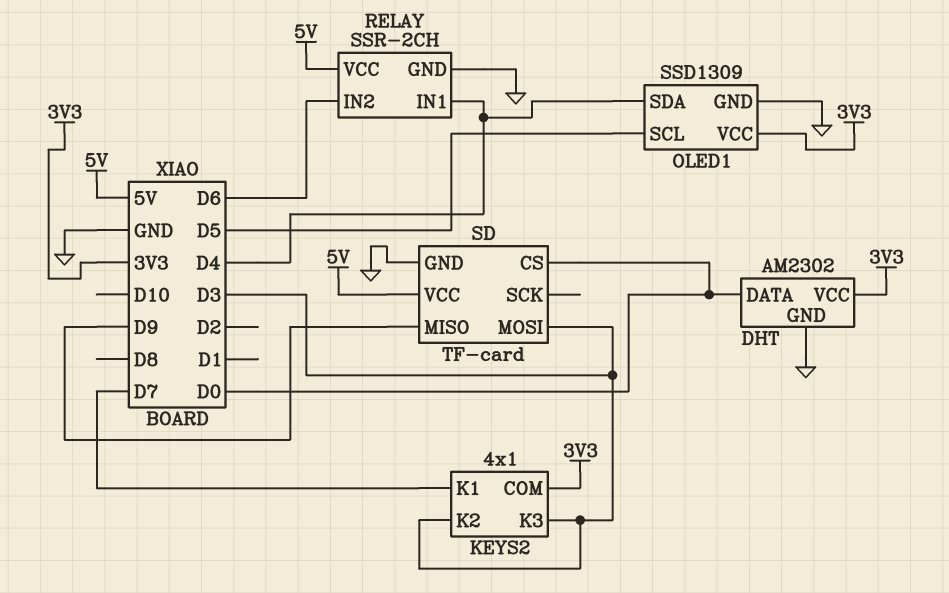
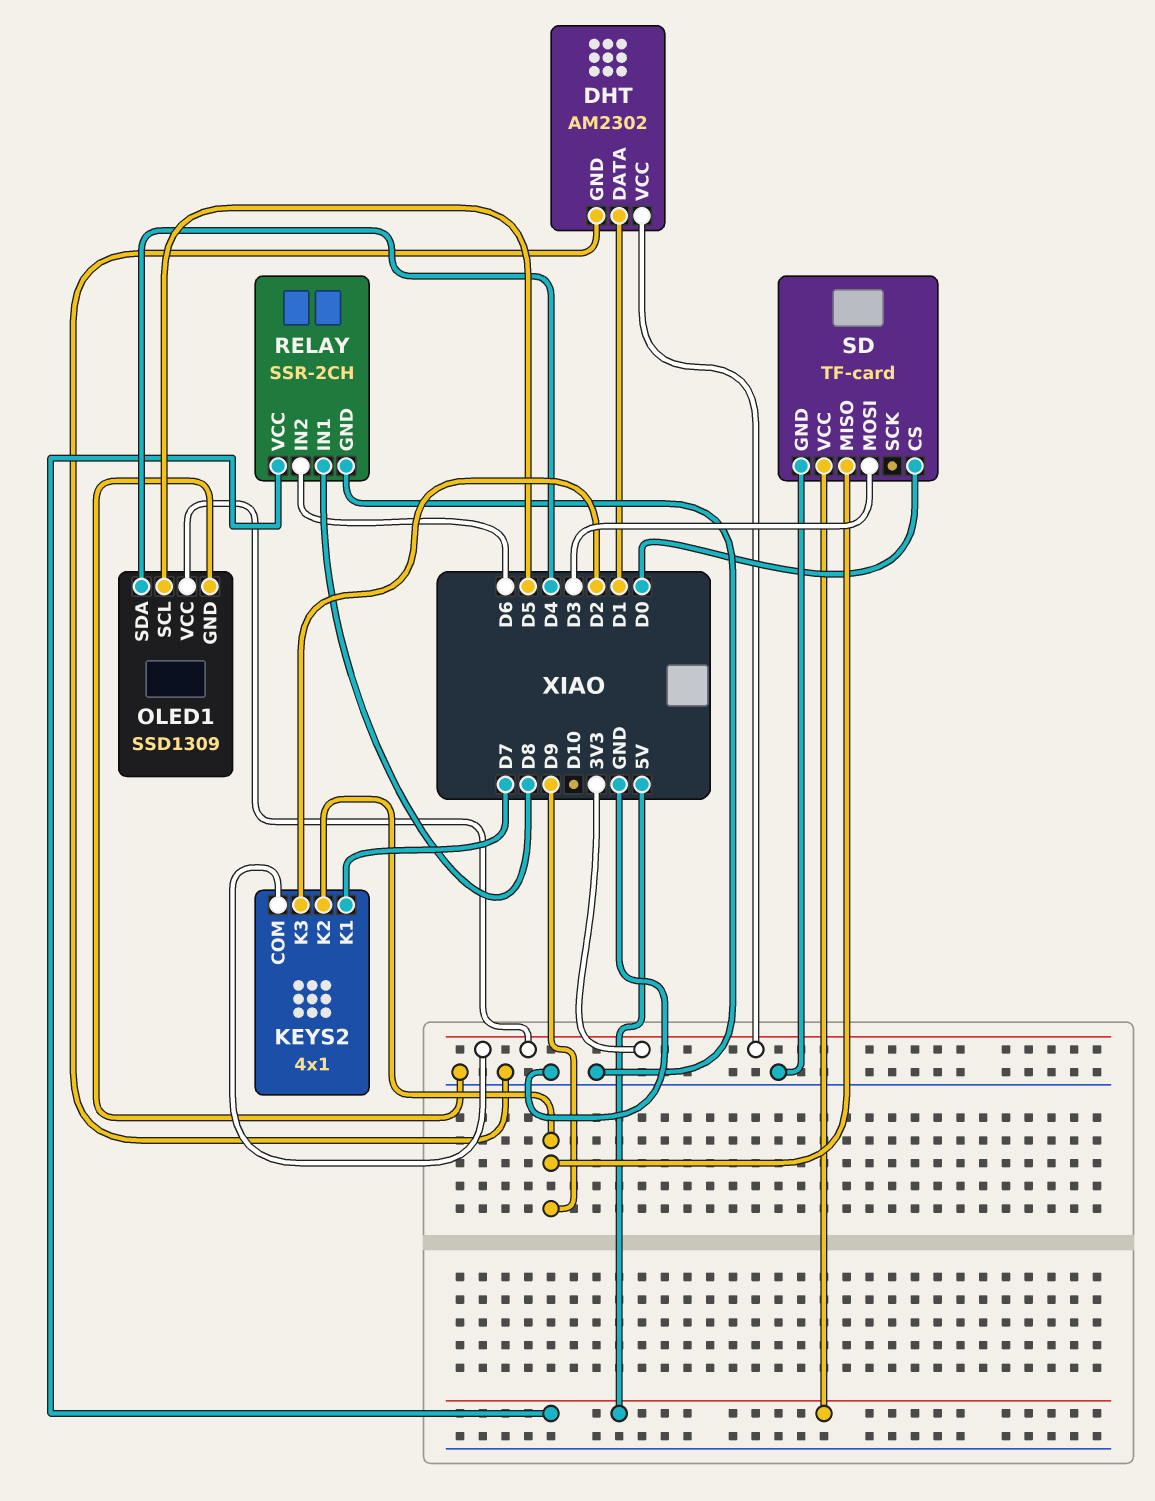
DHT pin DATA: D0 -> D1
KEYS2 pin K2: D3 -> D9
KEYS2 pin K3: D3 -> D2
RELAY pin IN1: D4 -> D8

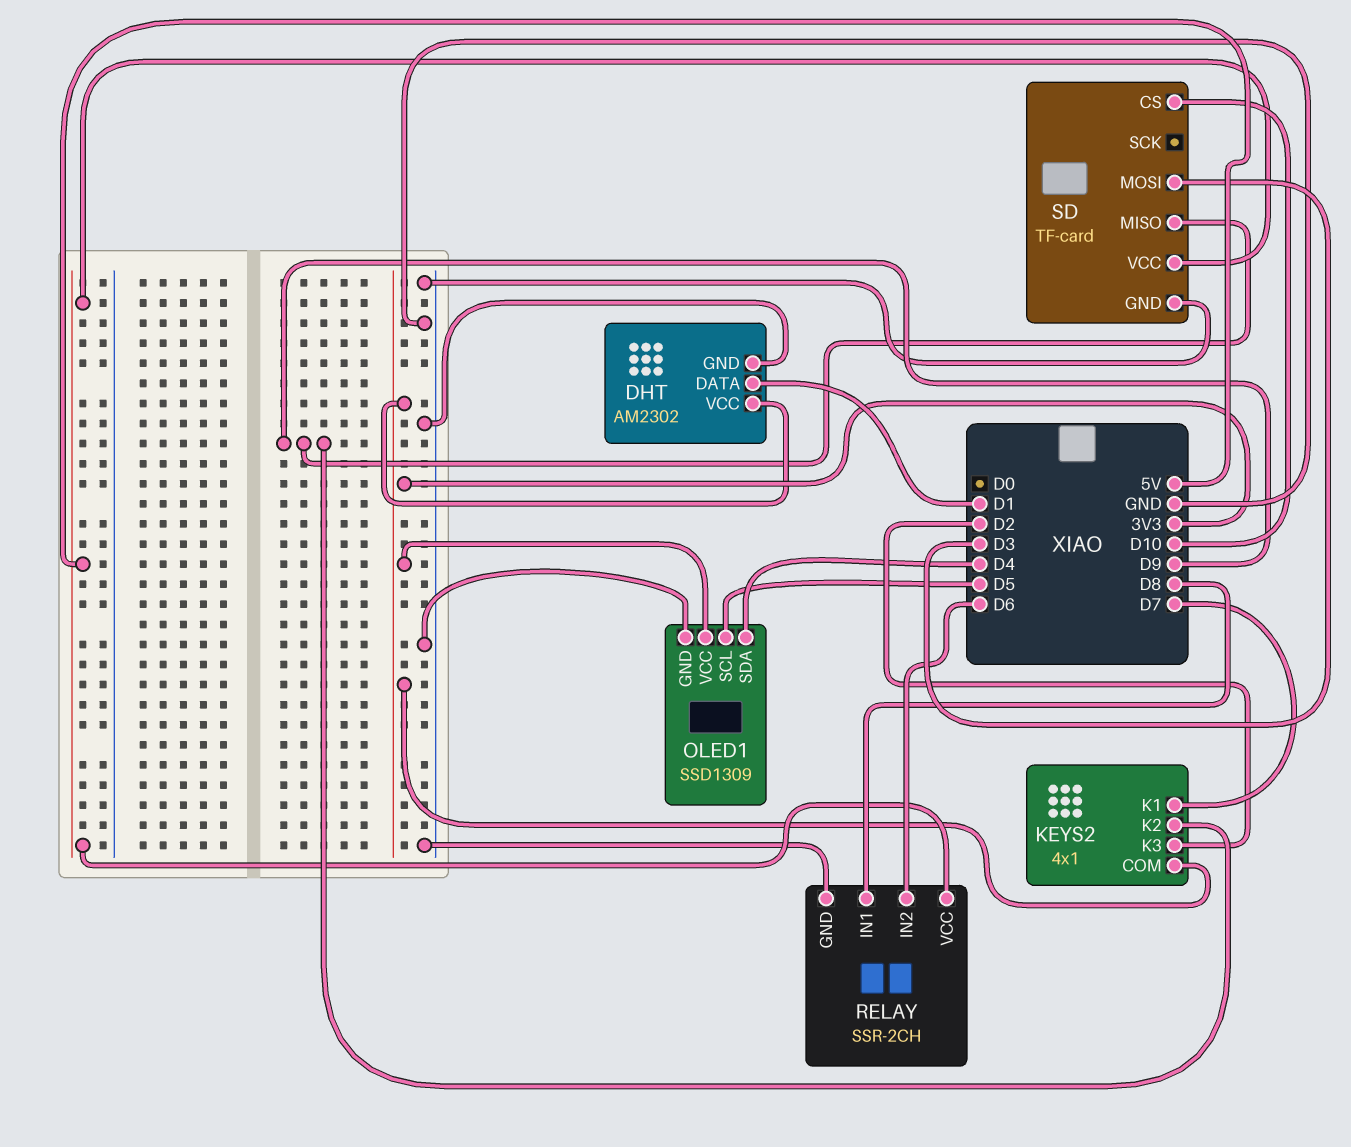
SD pin CS: D0 -> D10

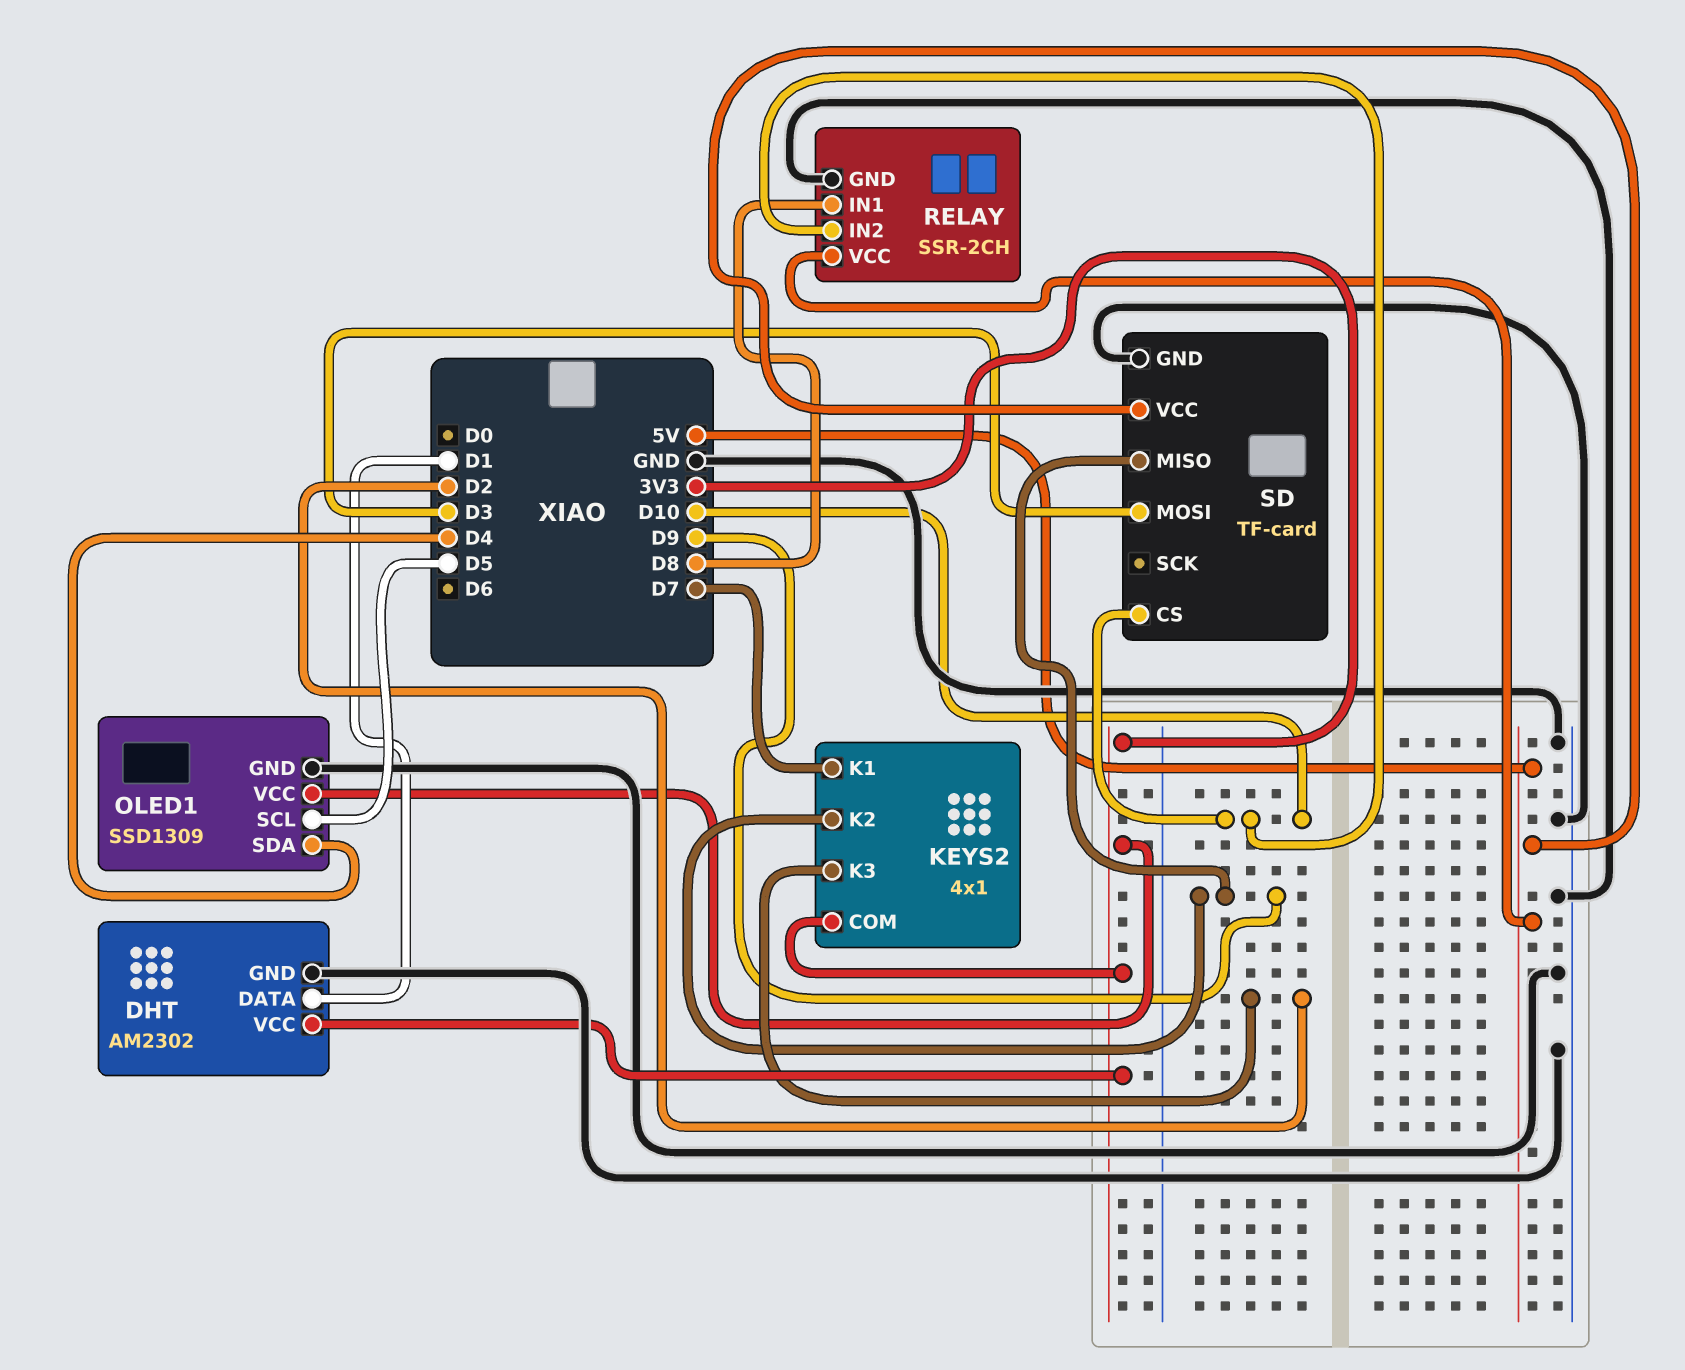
RELAY pin IN2: D6 -> D10

